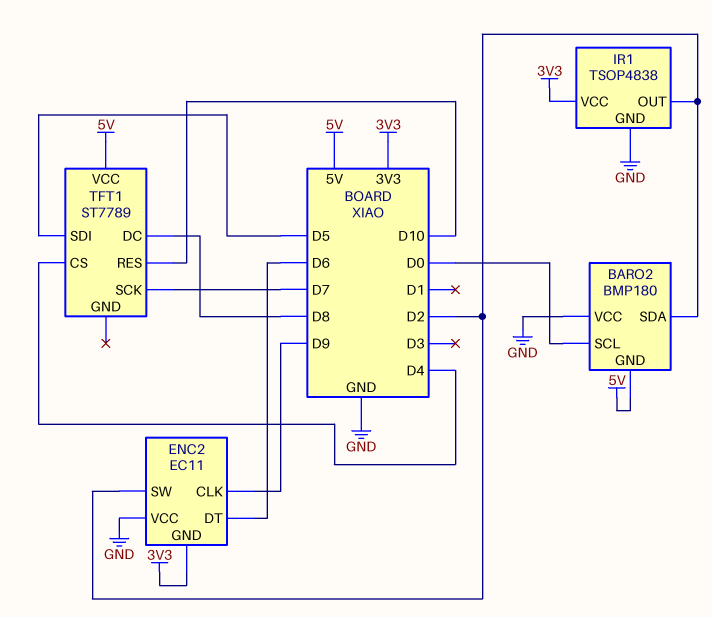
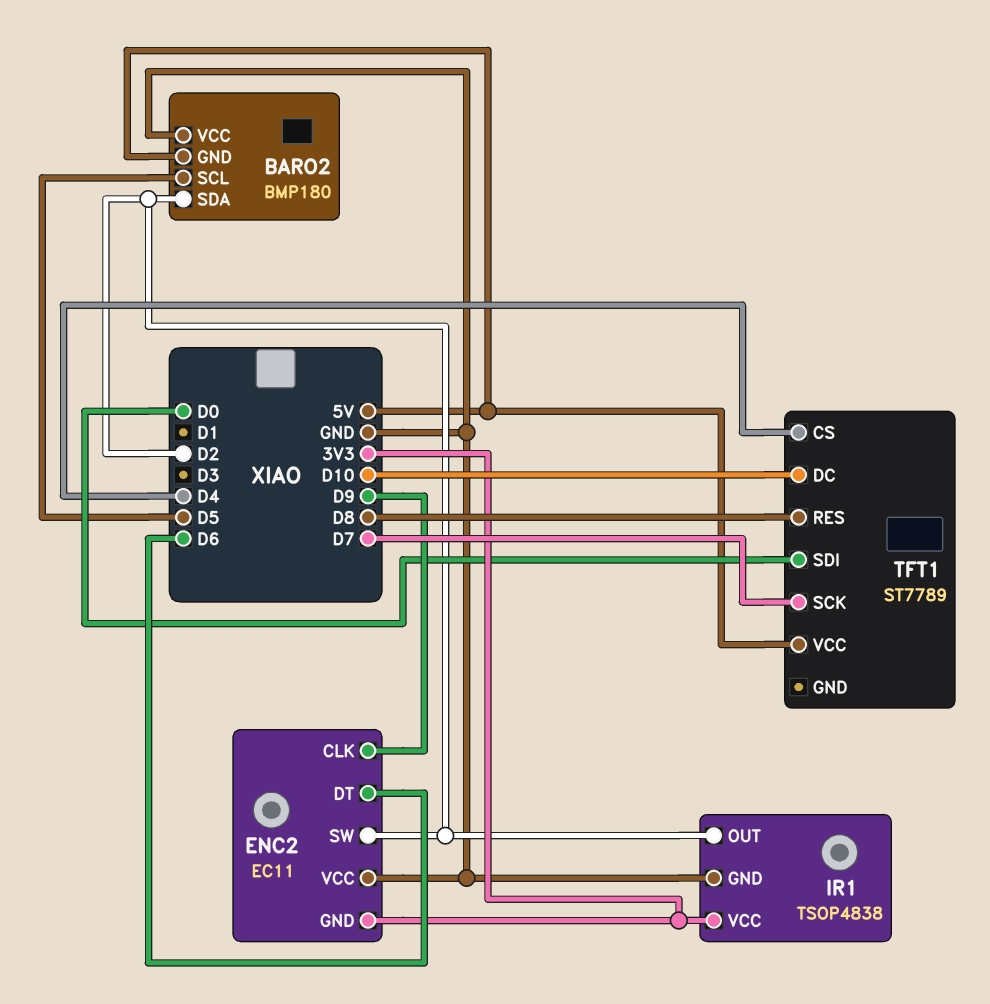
BARO2 pin SCL: D0 -> D5
TFT1 pin DC: D8 -> D10
TFT1 pin RES: D10 -> D8
TFT1 pin SDI: D5 -> D0

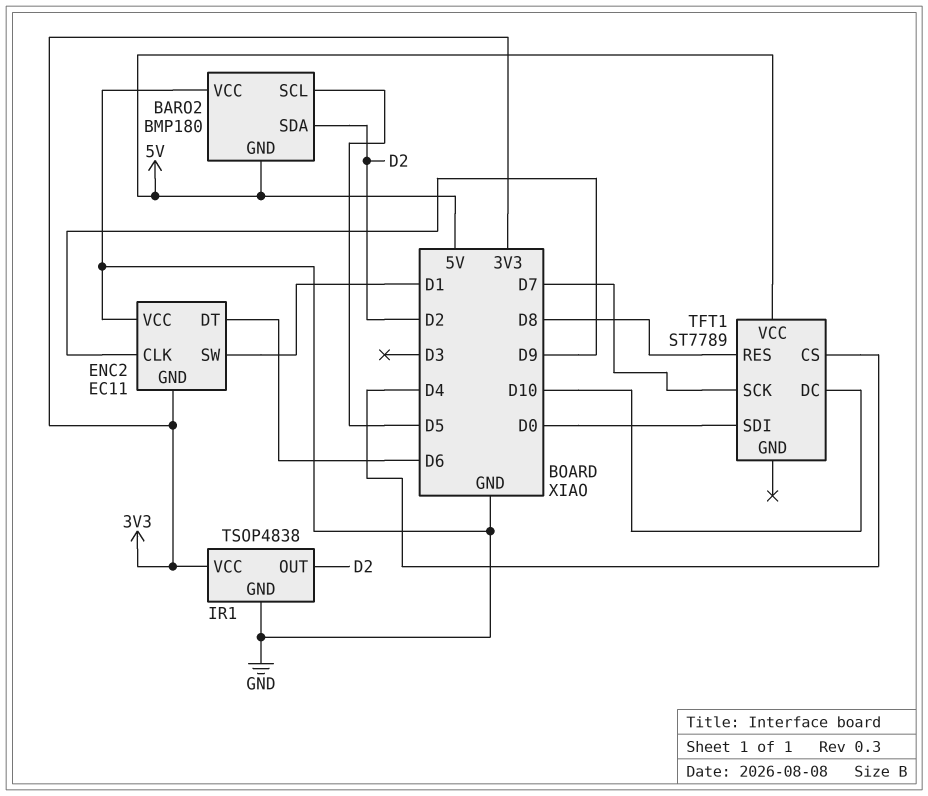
ENC2 pin SW: D2 -> D1

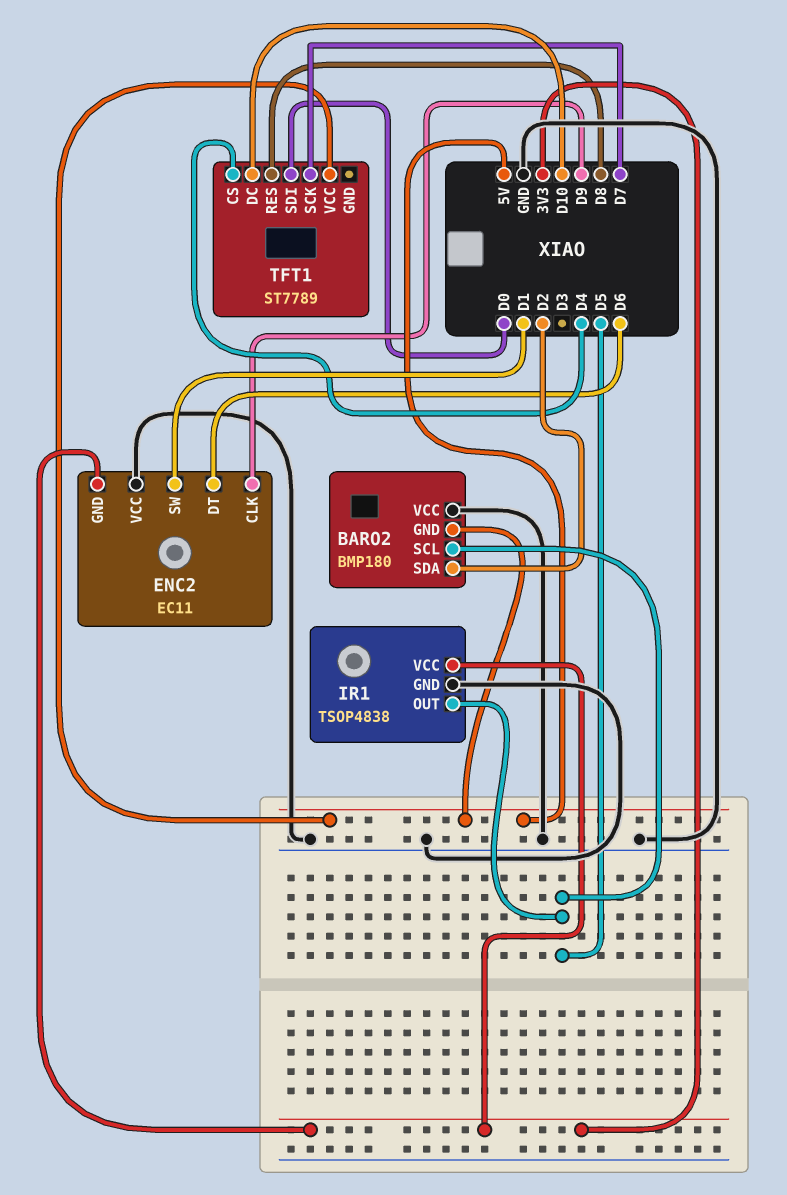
IR1 pin OUT: D2 -> D5

